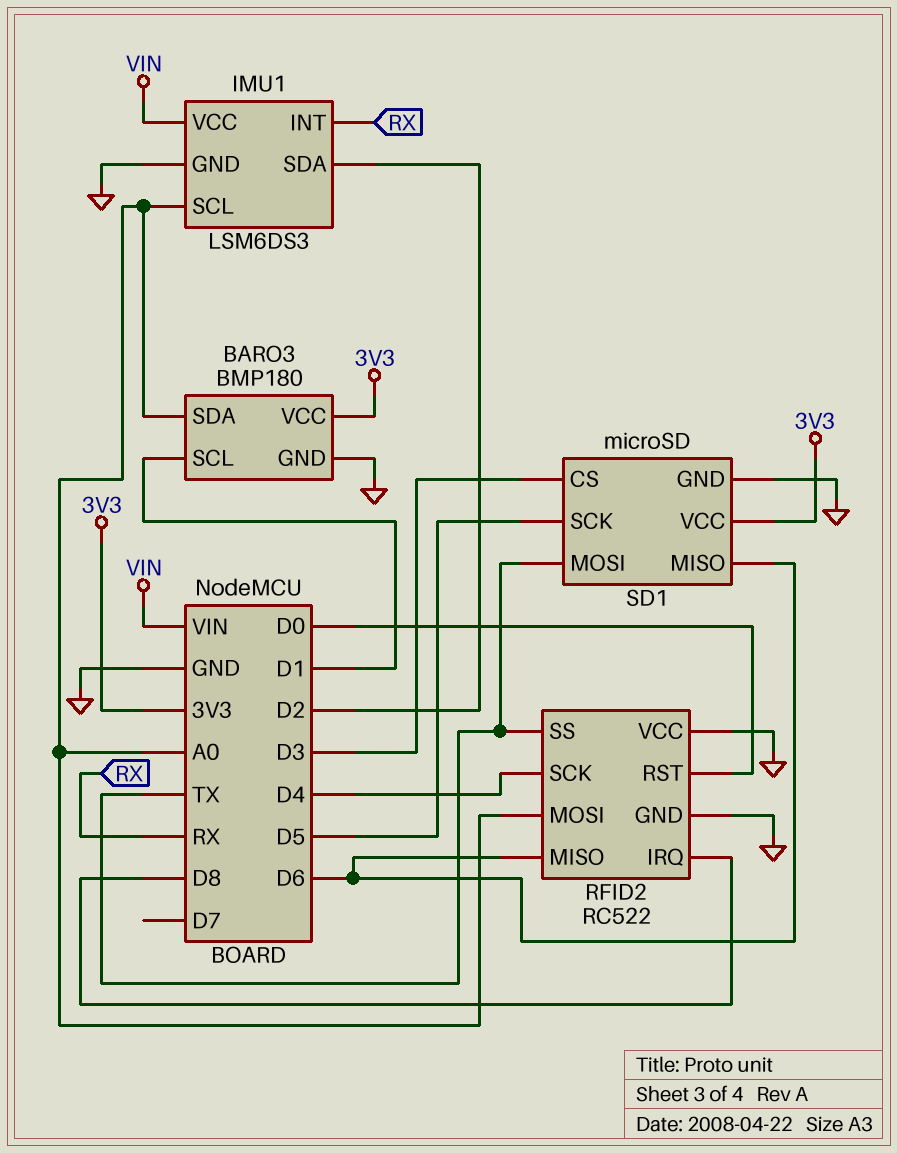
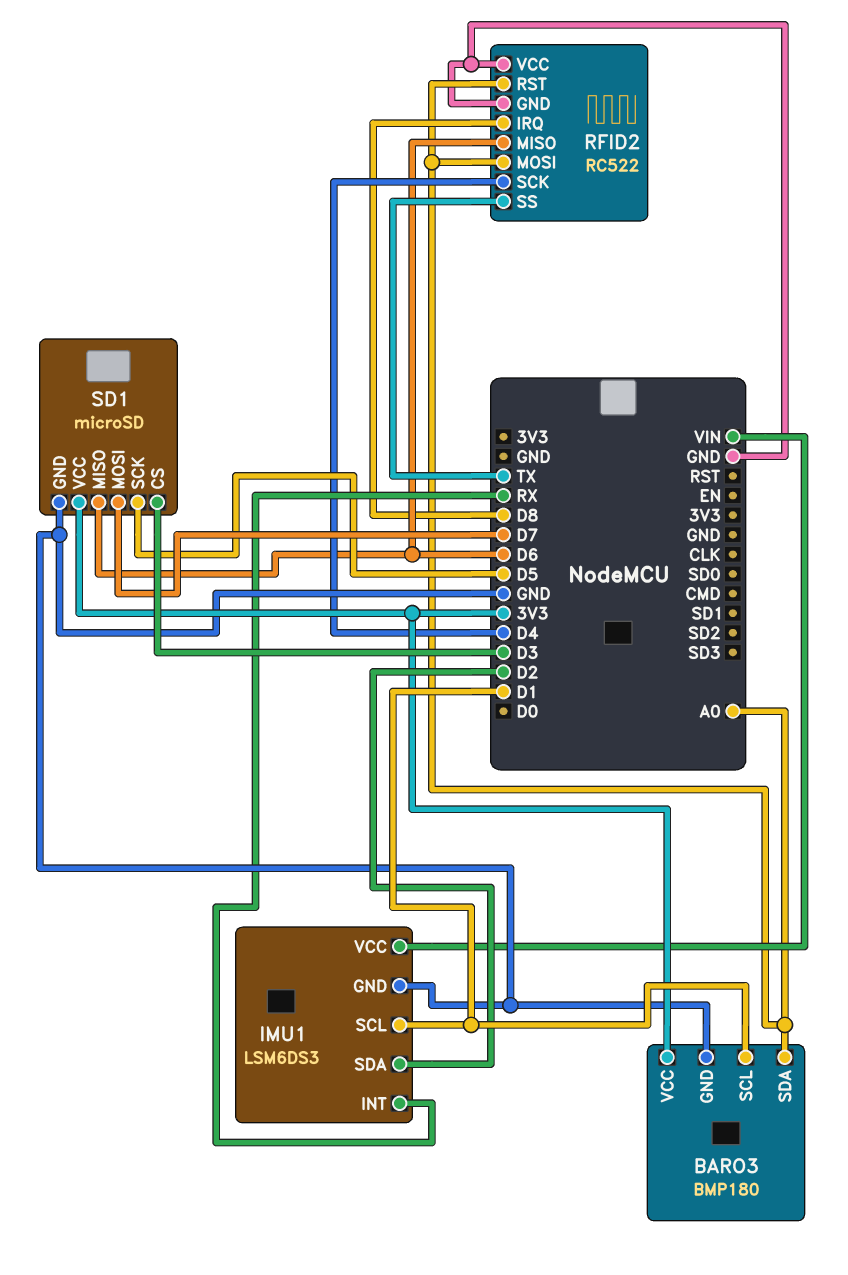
IMU1 pin SCL: A0 -> D1
RFID2 pin RST: D0 -> A0
SD1 pin MOSI: TX -> D7

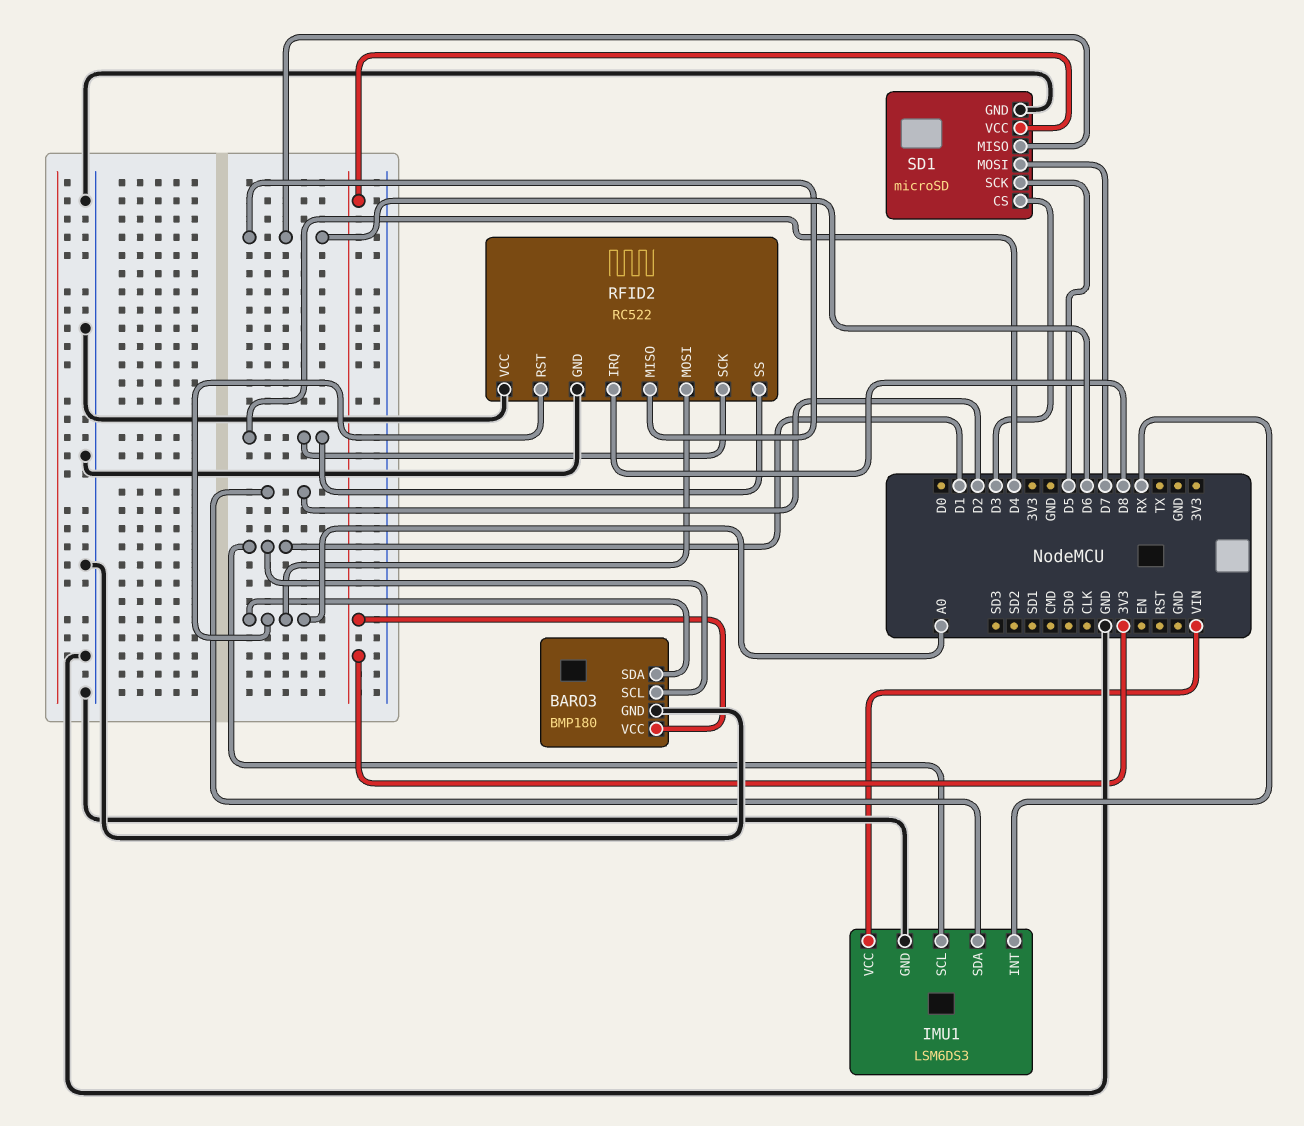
RFID2 pin SS: TX -> D4

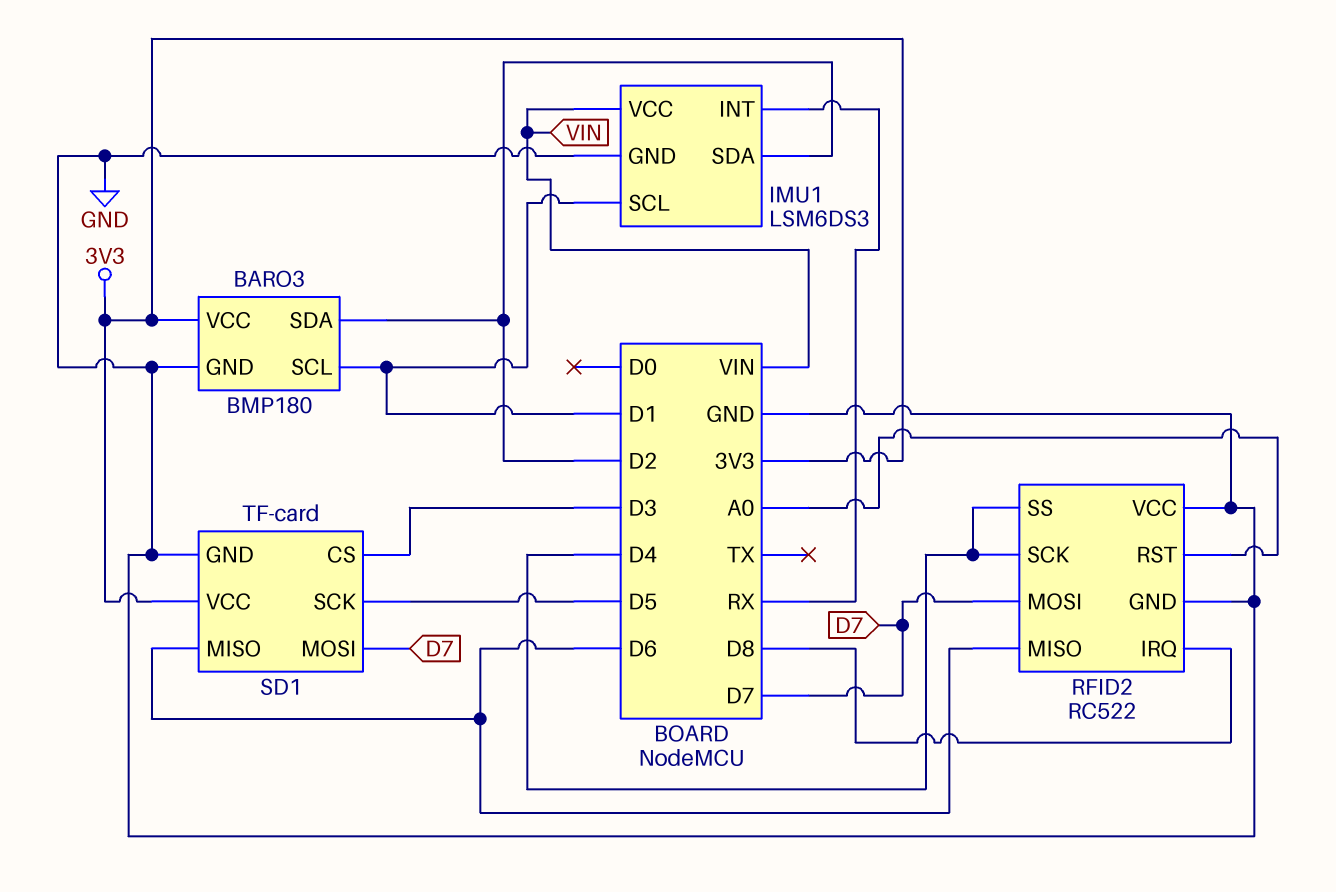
BARO3 pin SDA: A0 -> D2
RFID2 pin MOSI: A0 -> D7
SD1: microSD -> TF-card

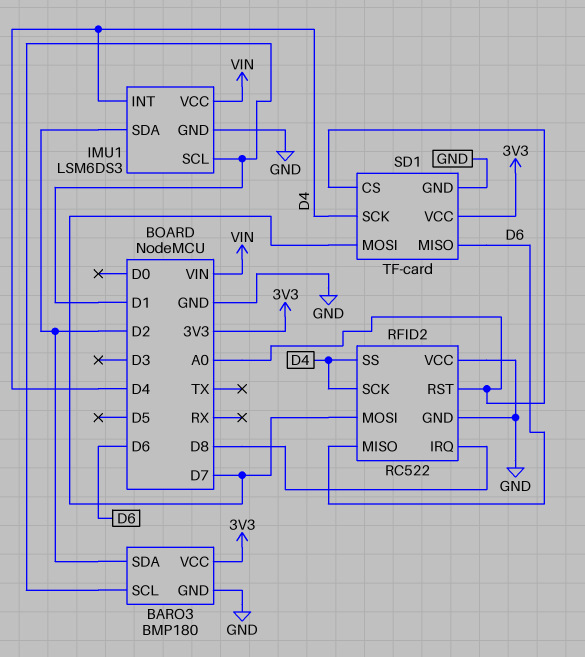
IMU1 pin INT: RX -> D4
SD1 pin CS: D3 -> A0
SD1 pin SCK: D5 -> D4

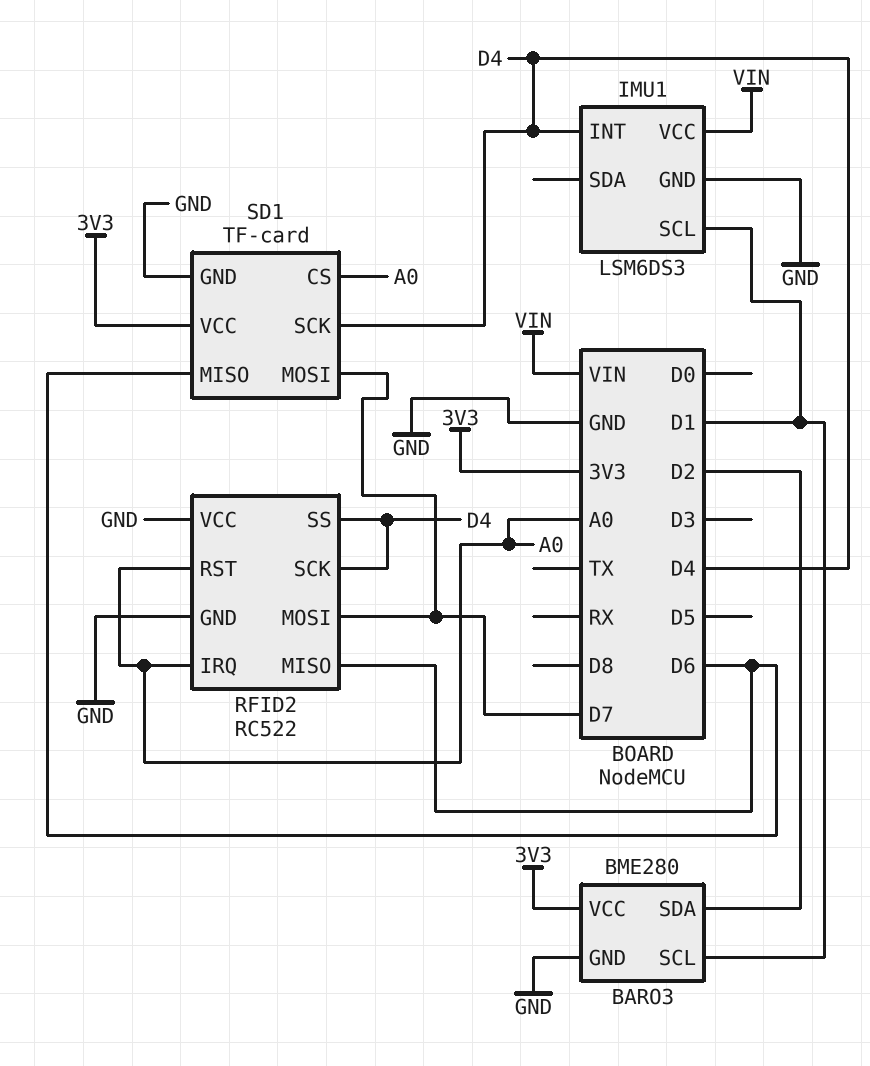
BARO3: BMP180 -> BME280
IMU1 pin SDA: D2 -> none
RFID2 pin IRQ: D8 -> A0

